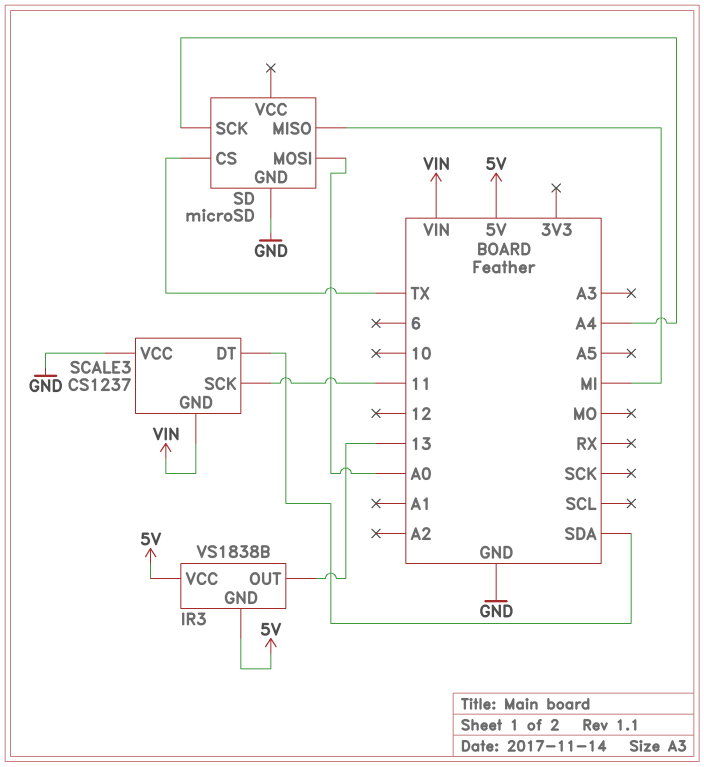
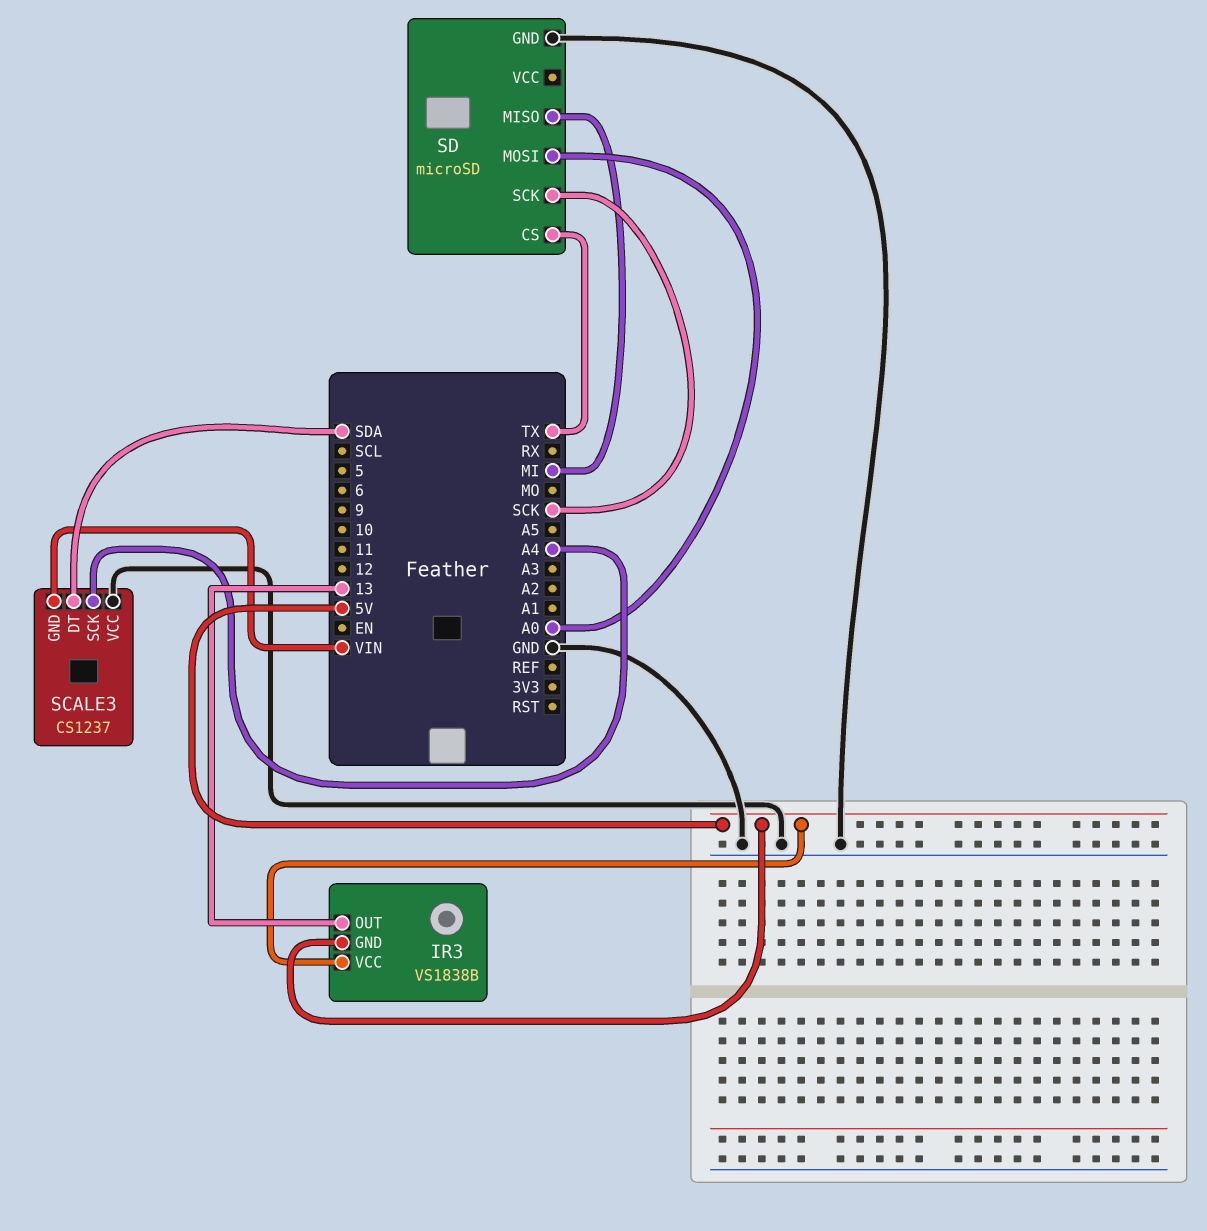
SCALE3 pin SCK: 11 -> A4
SD pin SCK: A4 -> SCK

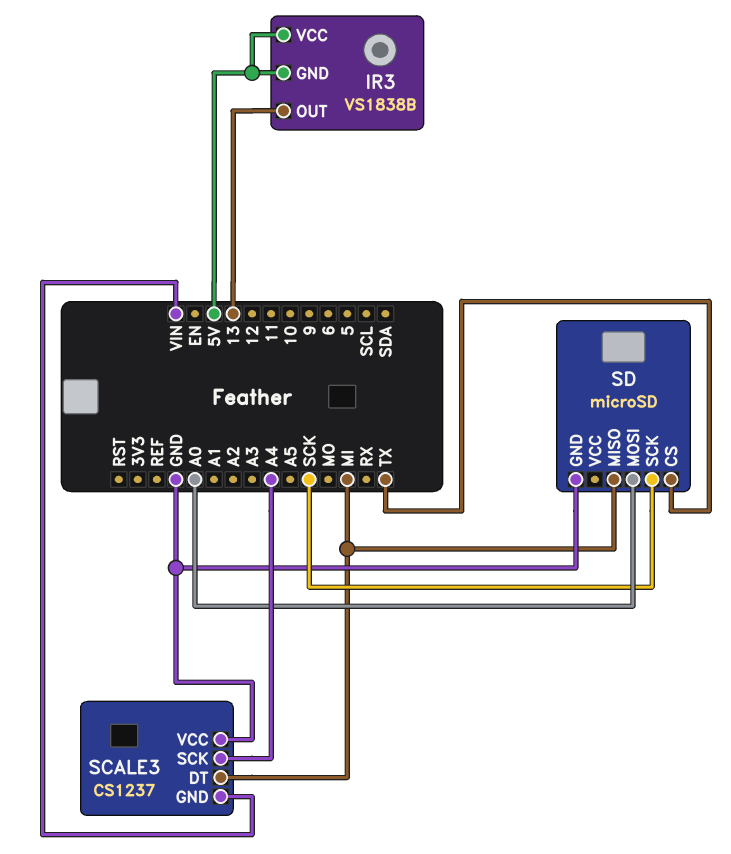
SCALE3 pin DT: SDA -> MI

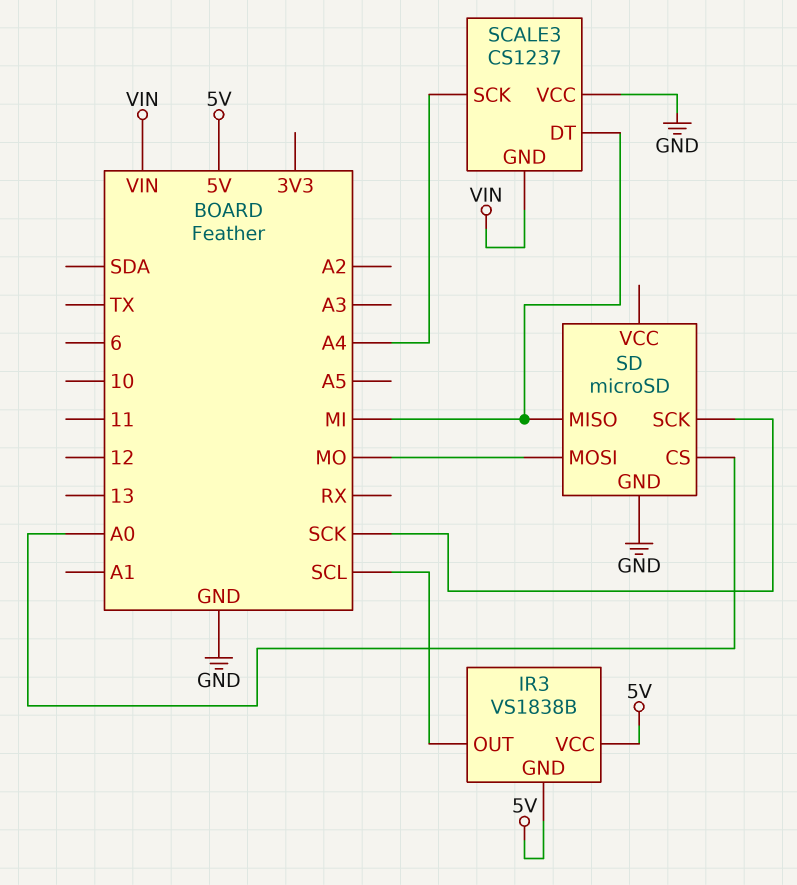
IR3 pin OUT: 13 -> SCL
SD pin CS: TX -> A0
SD pin MOSI: A0 -> MO

